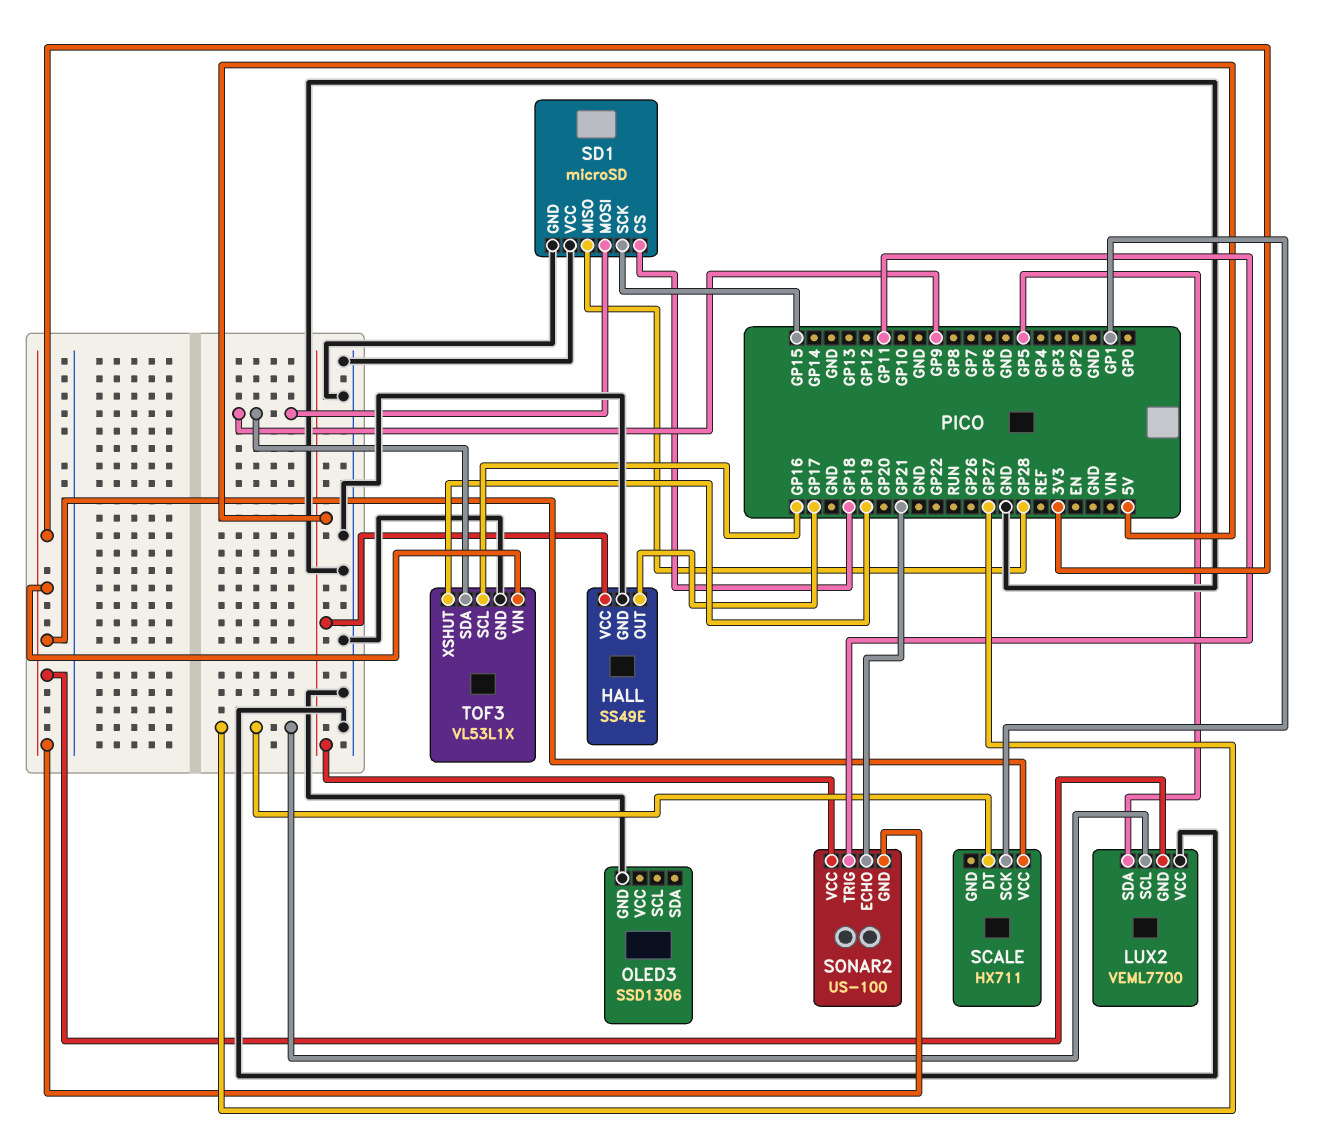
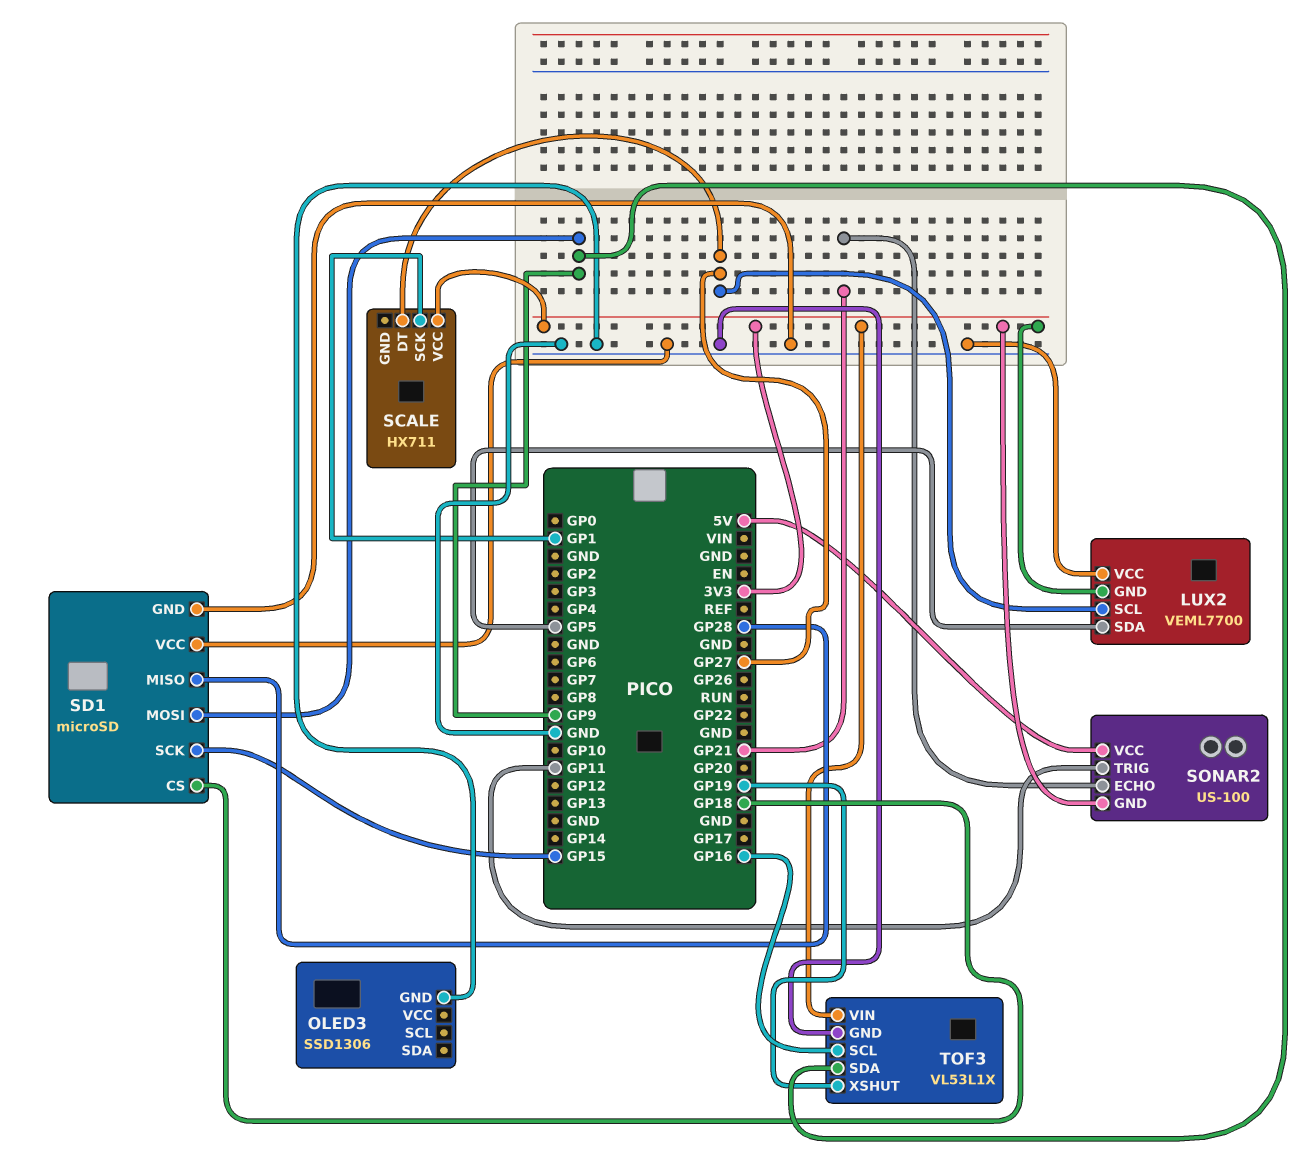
HALL: SS49E -> none
HALL pin GND: GND -> none
HALL pin OUT: GP17 -> none
HALL pin VCC: 5V -> none

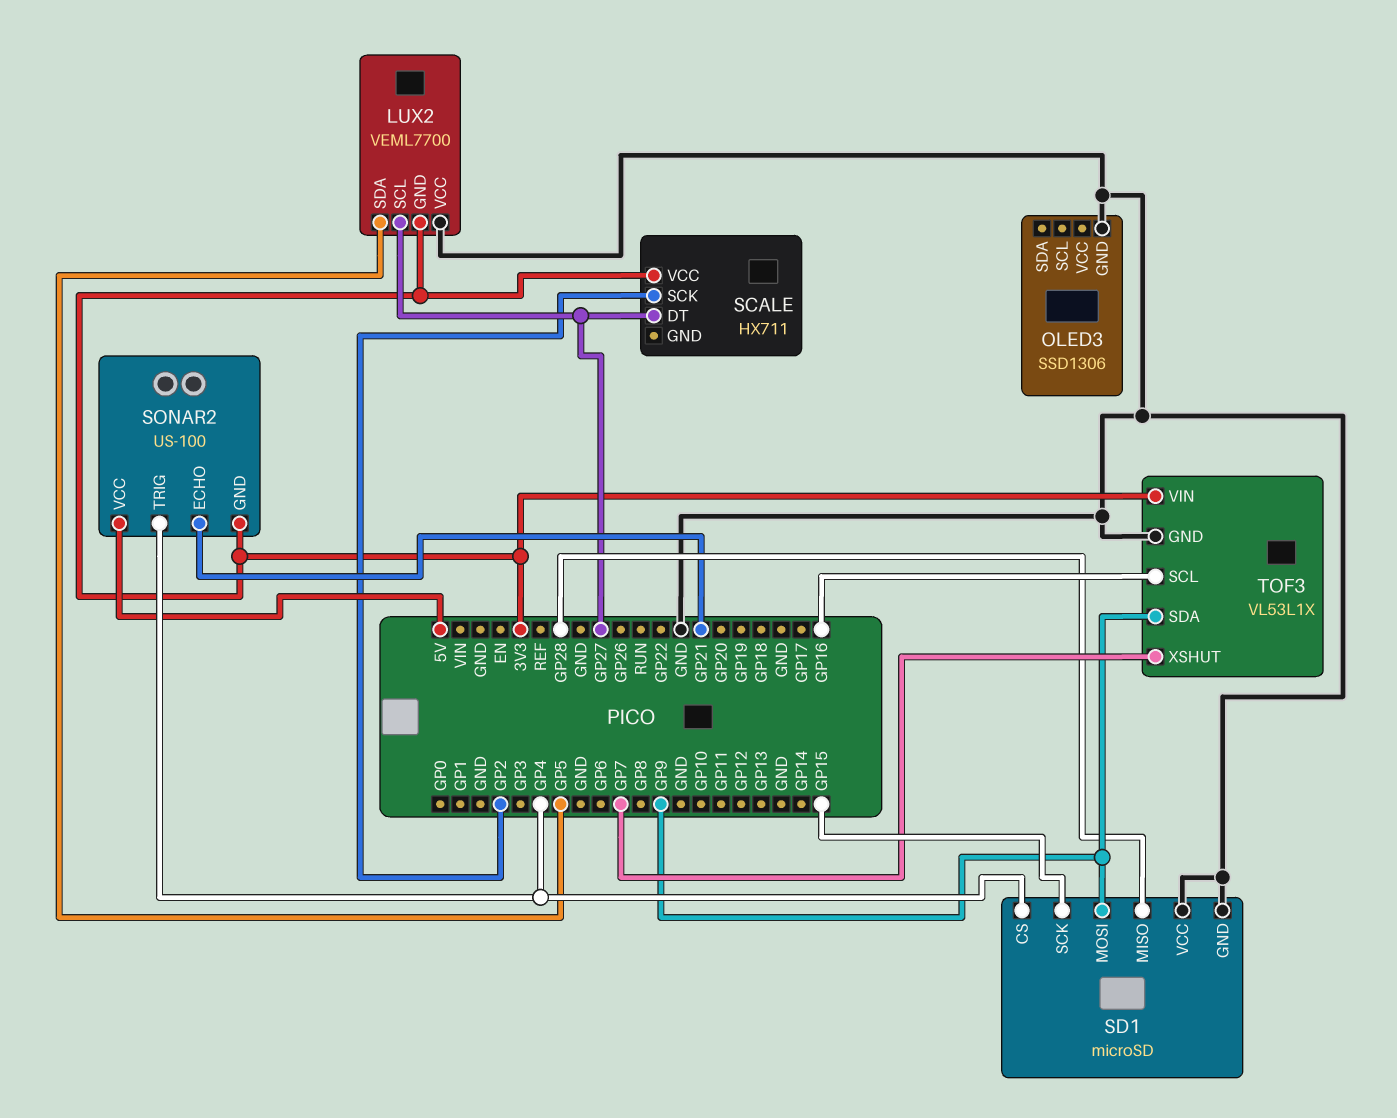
SCALE pin SCK: GP1 -> GP2
SD1 pin CS: GP18 -> GP4
SONAR2 pin TRIG: GP11 -> GP4
TOF3 pin XSHUT: GP19 -> GP7

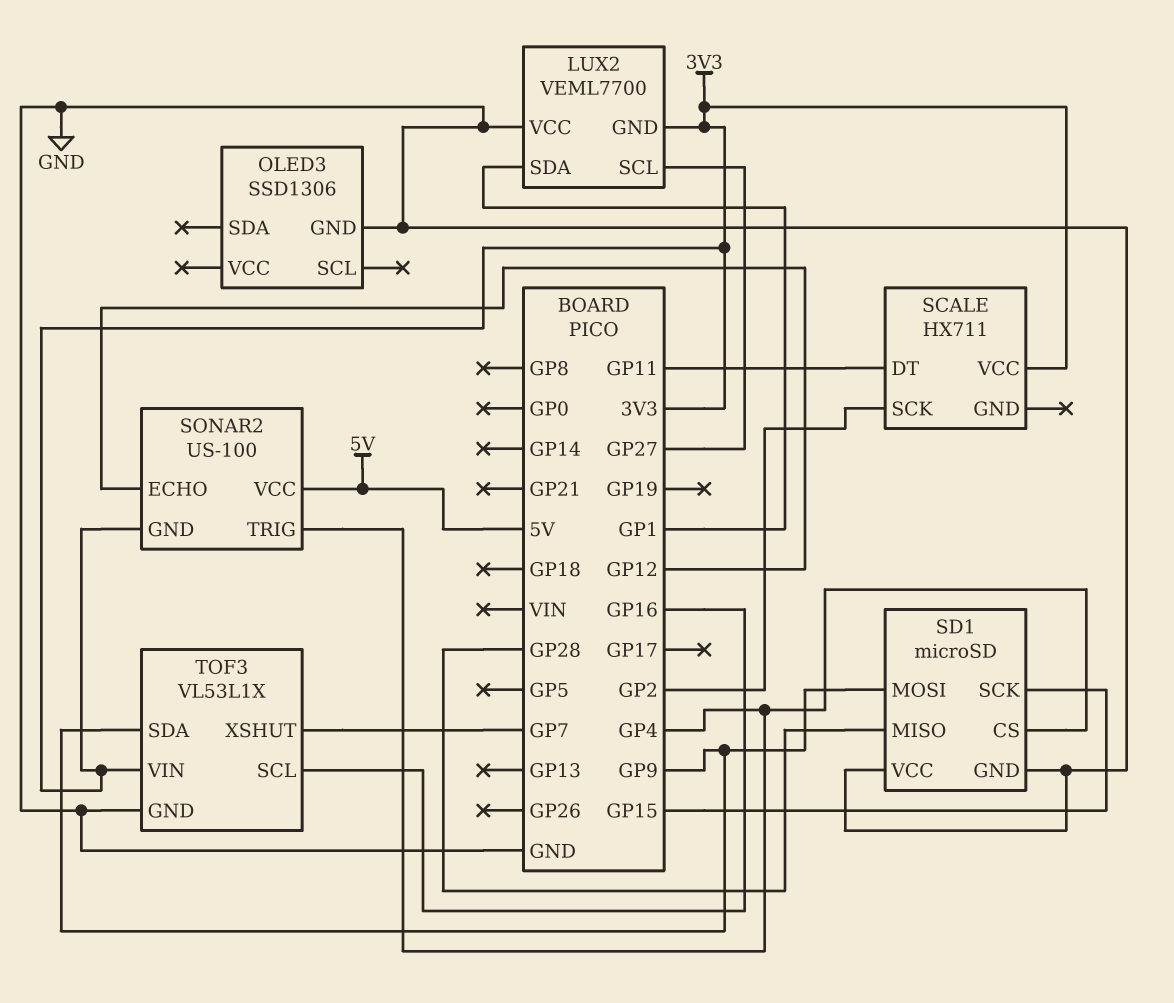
LUX2 pin SDA: GP5 -> GP1
SCALE pin DT: GP27 -> GP11
SONAR2 pin ECHO: GP21 -> GP12

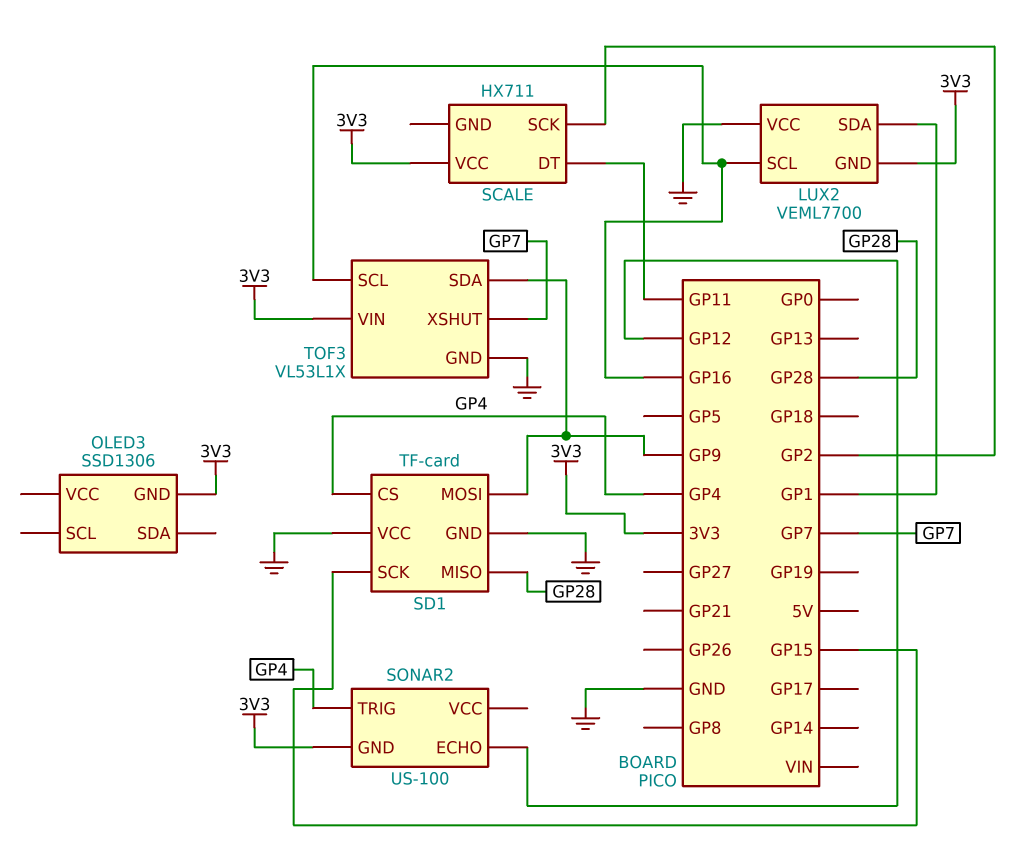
LUX2 pin SCL: GP27 -> GP16
OLED3 pin GND: GND -> 3V3
SD1: microSD -> TF-card
SONAR2 pin VCC: 5V -> none

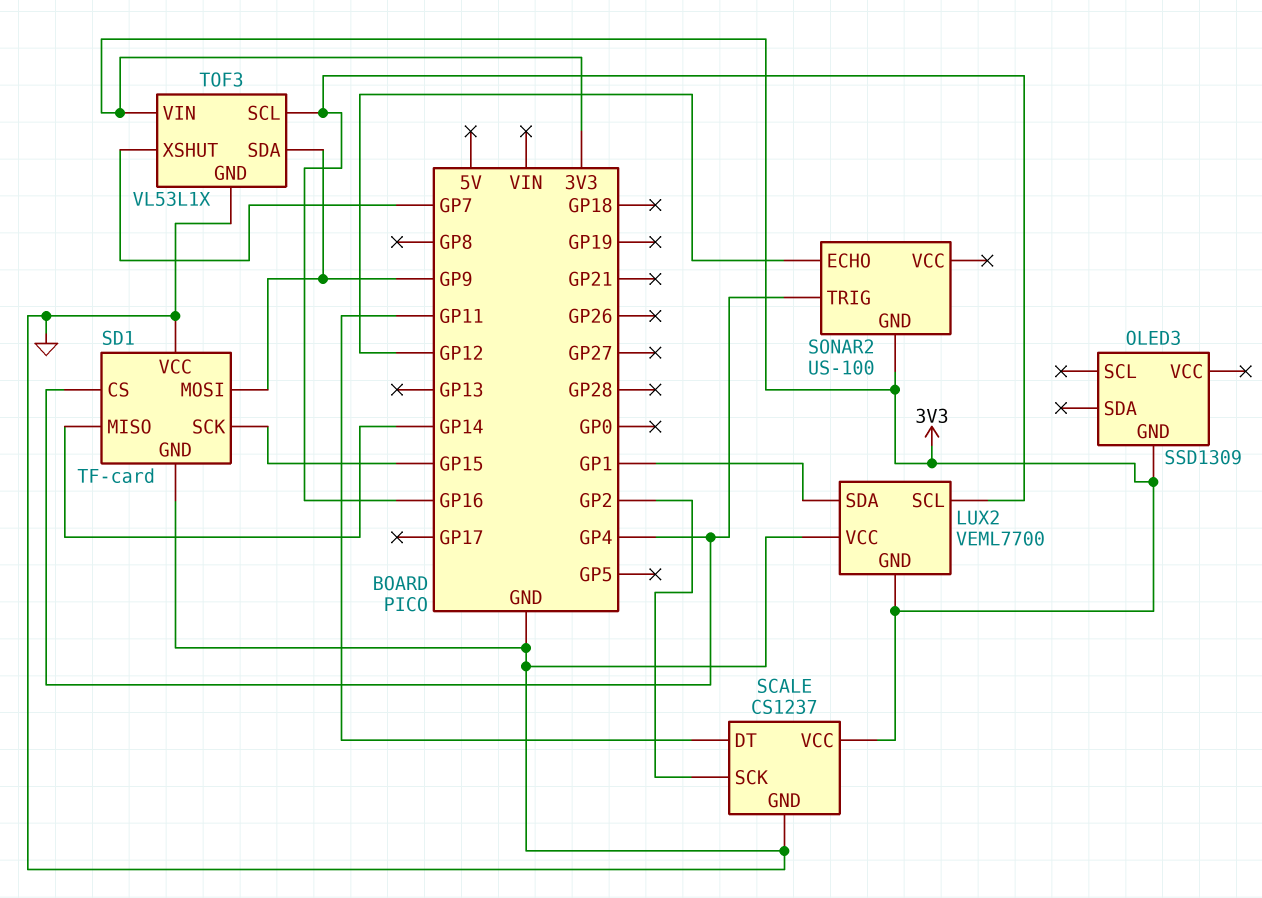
OLED3: SSD1306 -> SSD1309
SCALE: HX711 -> CS1237
SCALE pin GND: none -> GND
SD1 pin MISO: GP28 -> GP14

